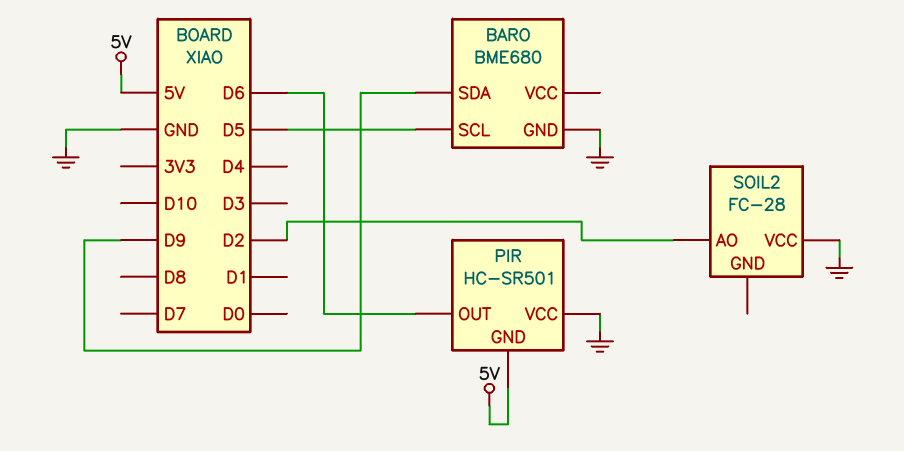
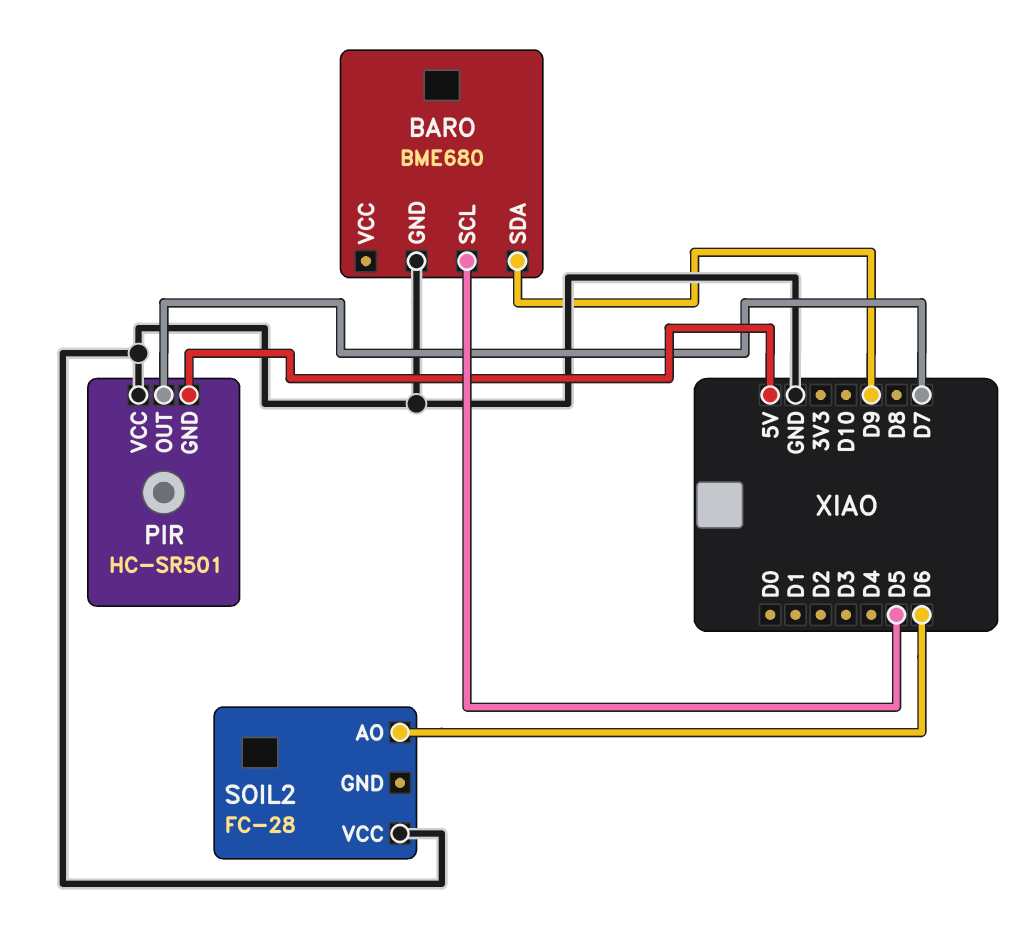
PIR pin OUT: D6 -> D7
SOIL2 pin AO: D2 -> D6

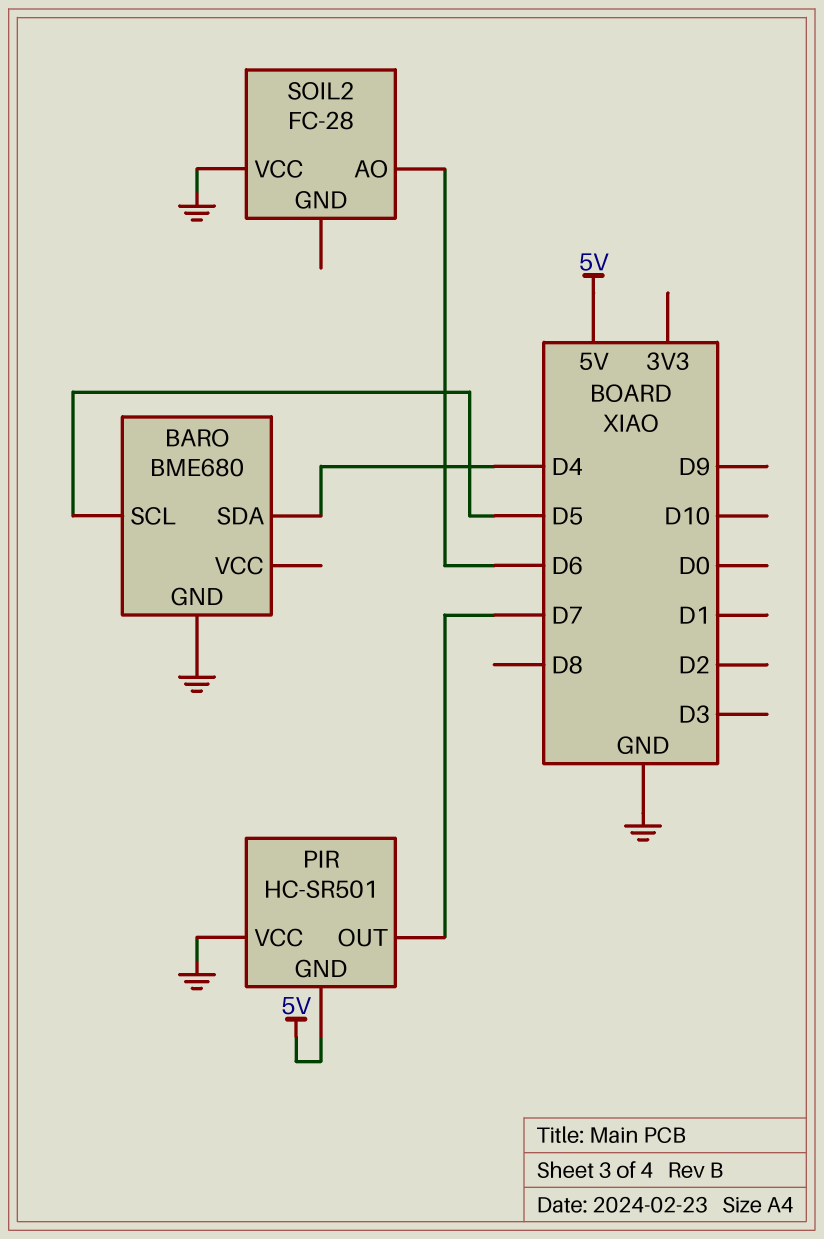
BARO pin SDA: D9 -> D4

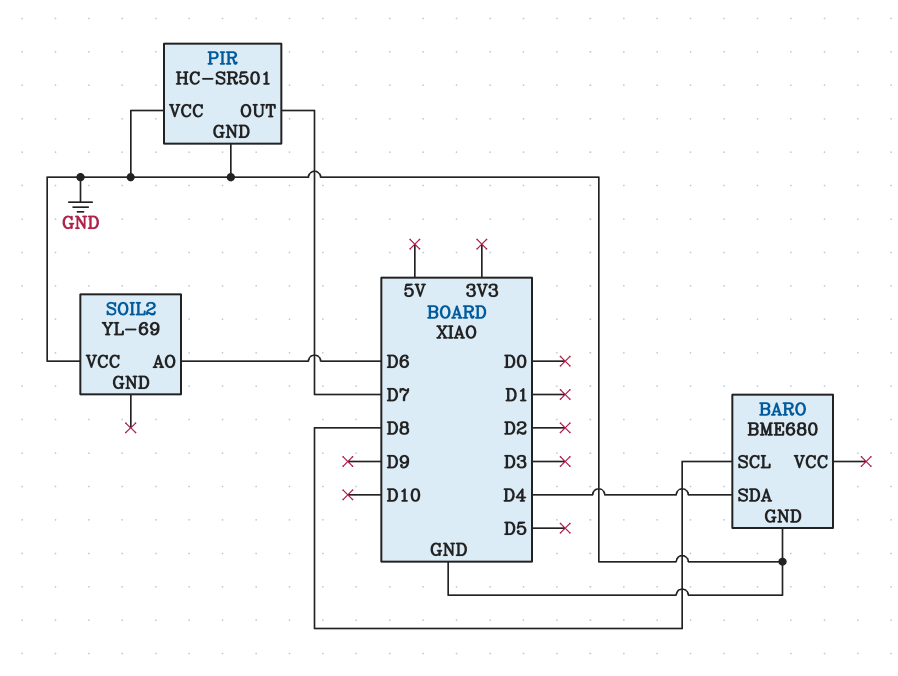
BARO pin SCL: D5 -> D8
PIR pin GND: 5V -> GND
SOIL2: FC-28 -> YL-69

